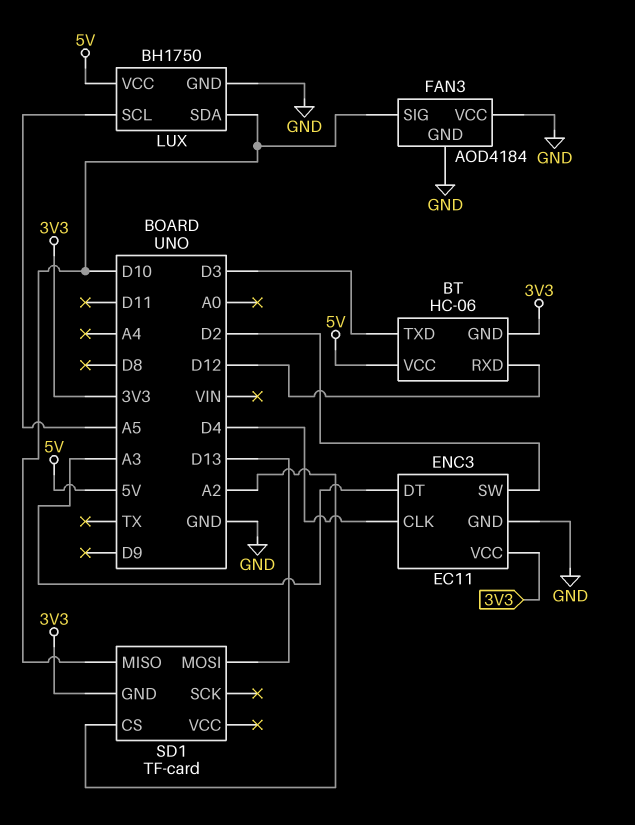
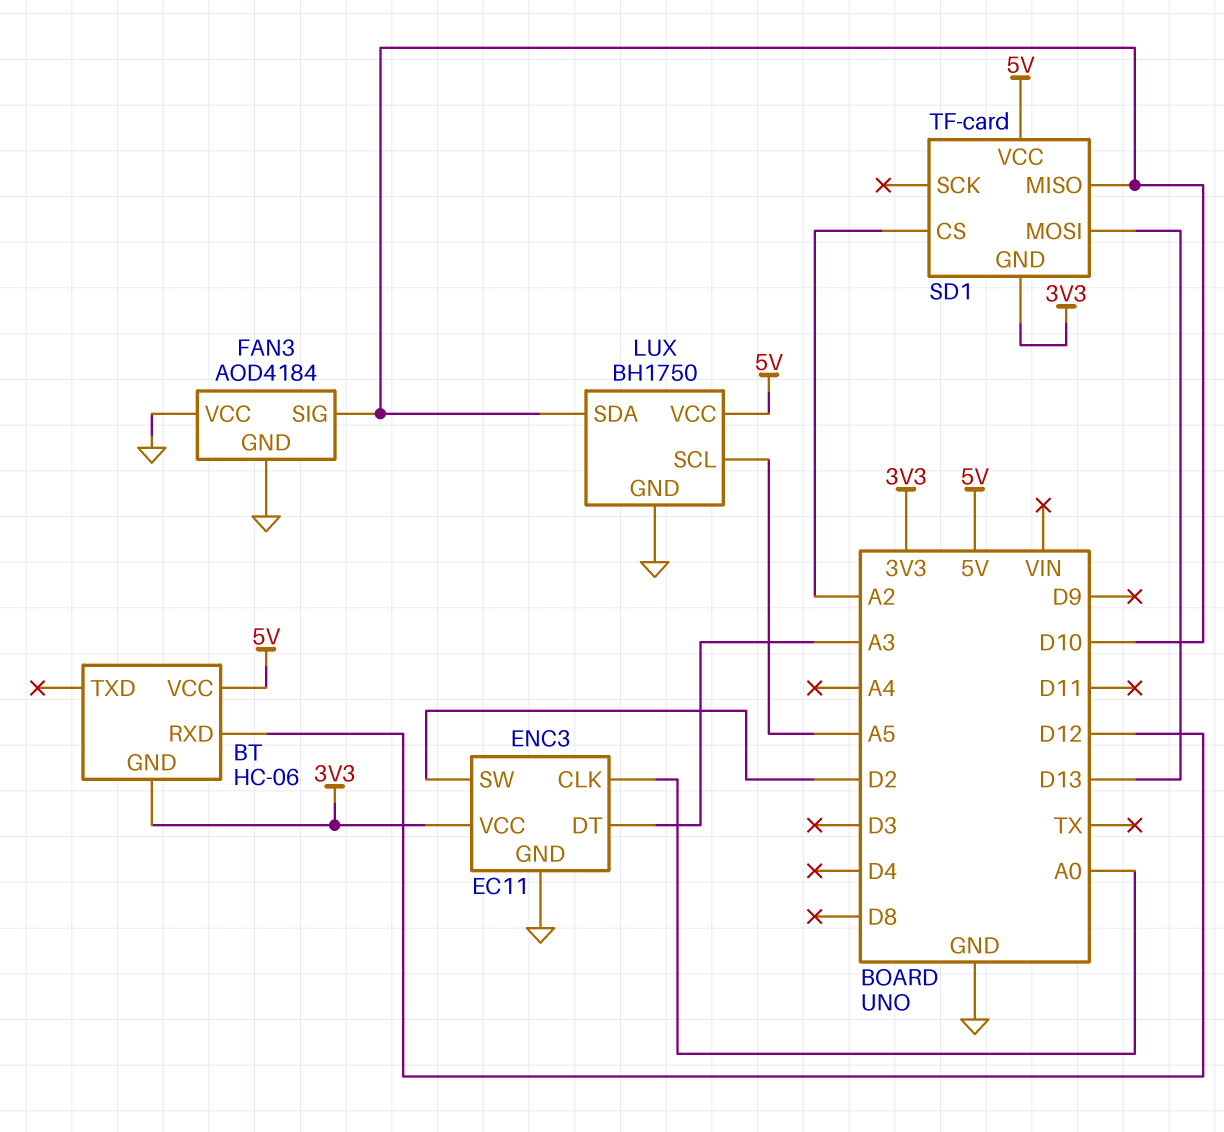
BT pin TXD: D3 -> none
ENC3 pin CLK: D4 -> A0
SD1 pin VCC: none -> 5V

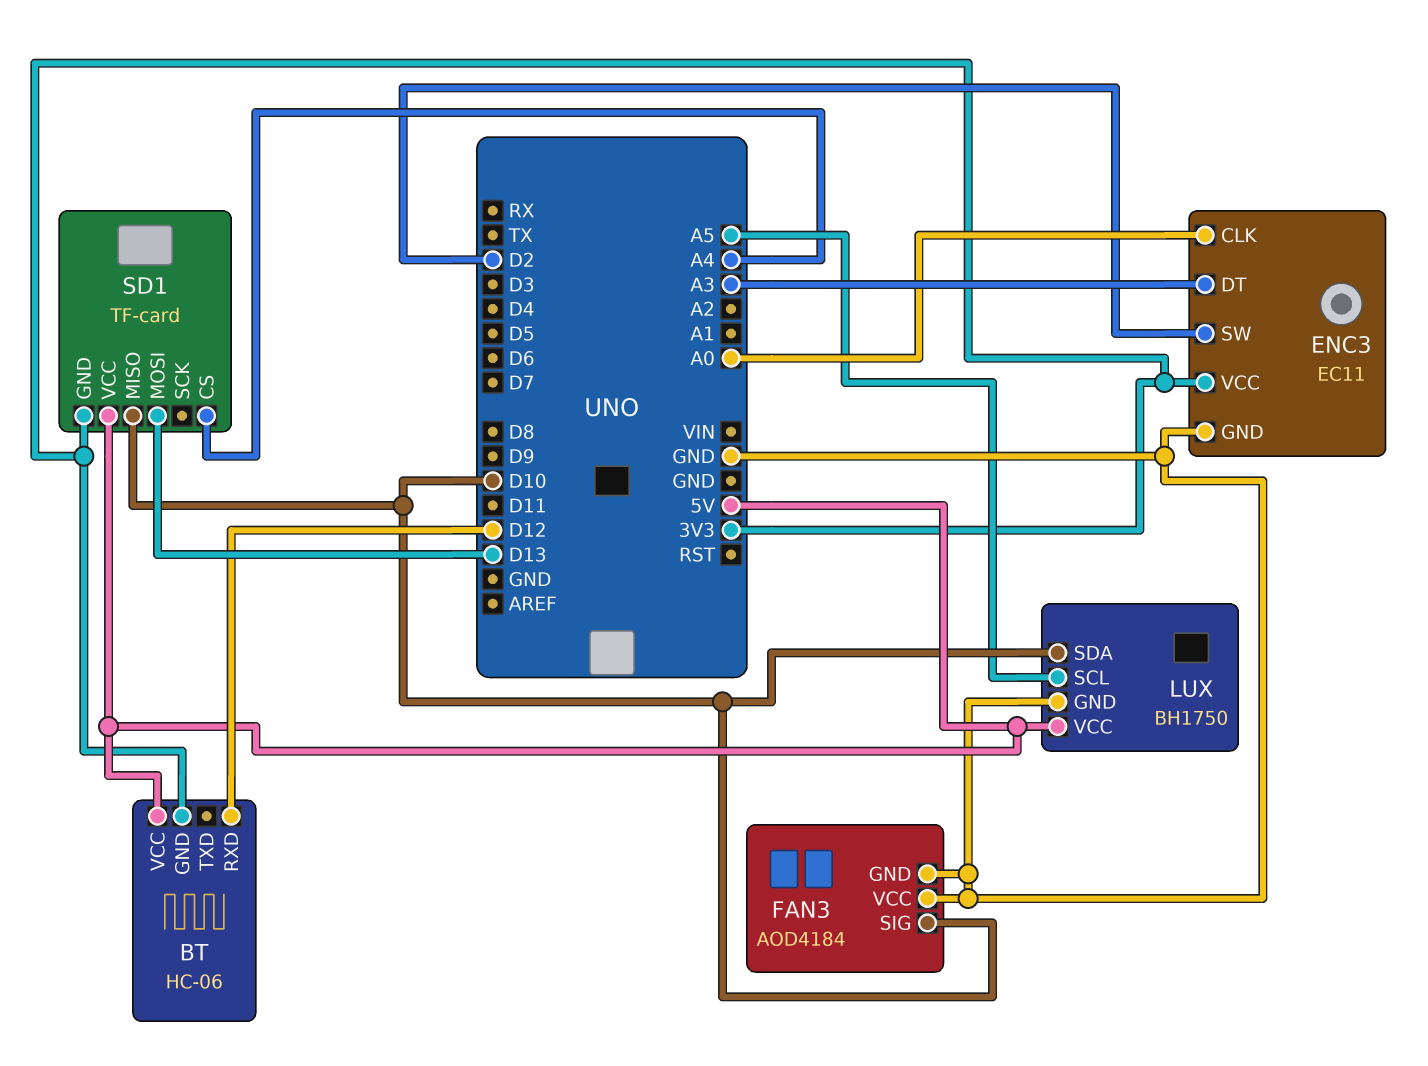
SD1 pin CS: A2 -> A4

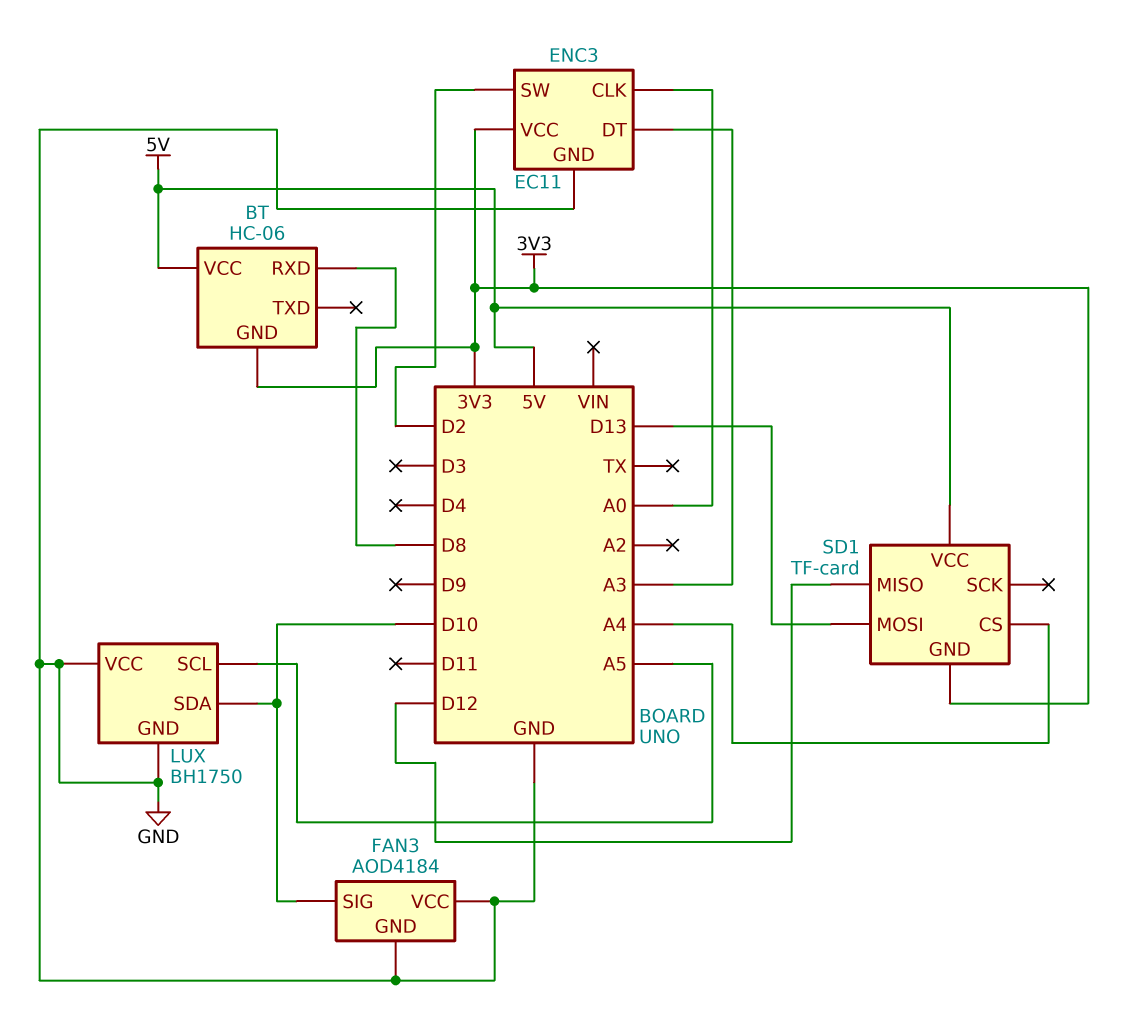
BT pin RXD: D12 -> D8
LUX pin VCC: 5V -> GND
SD1 pin MISO: D10 -> D12

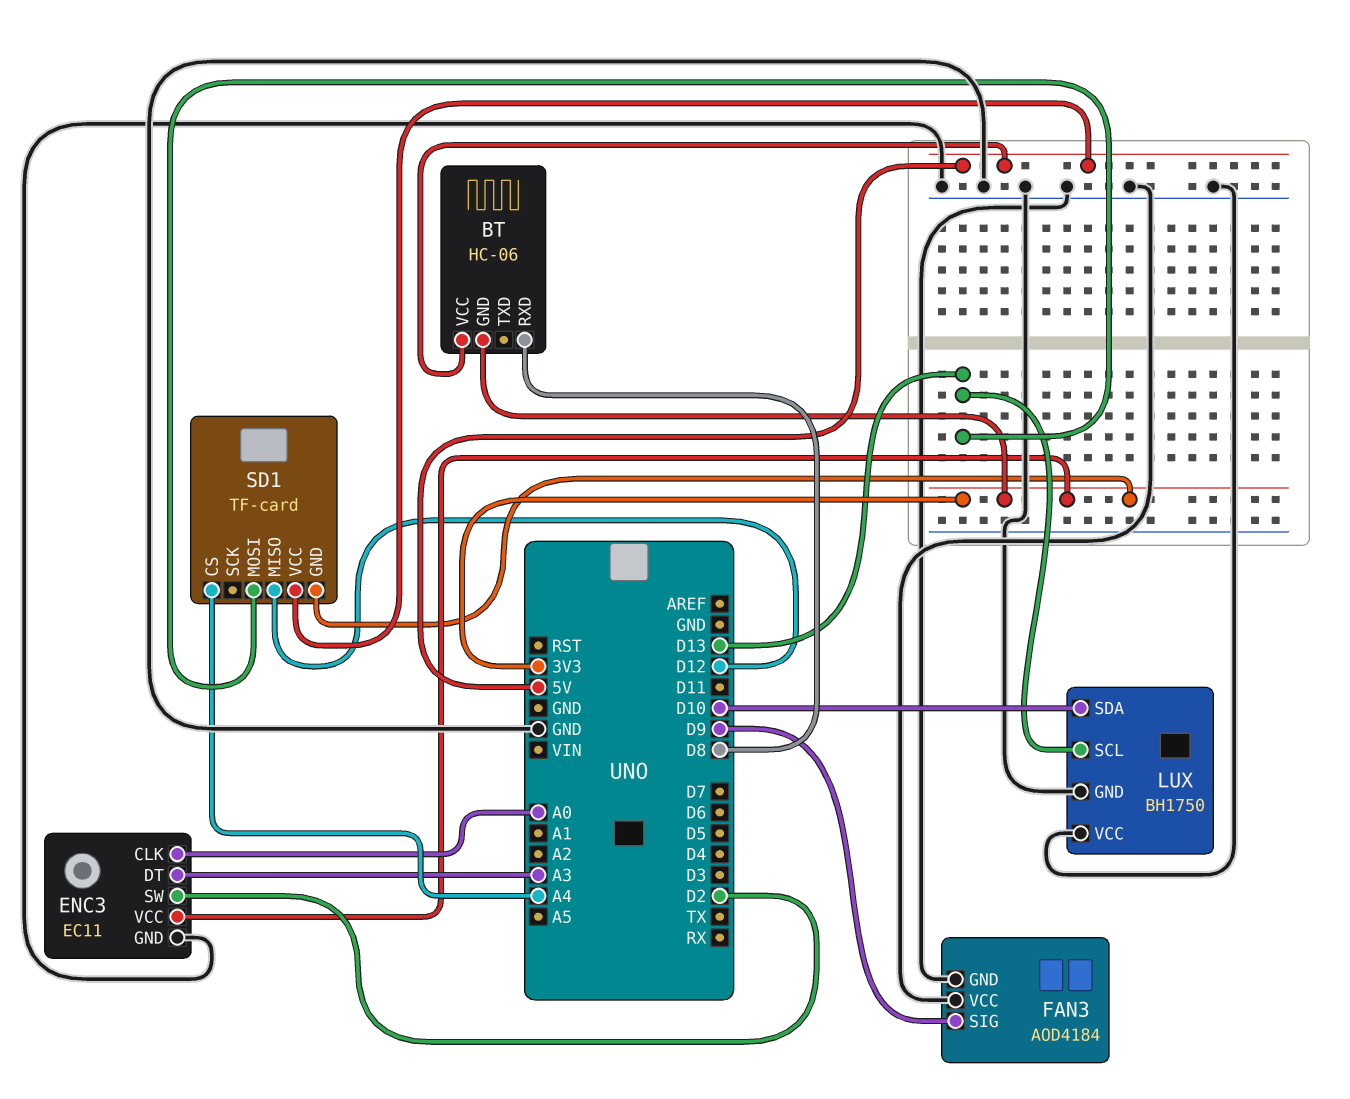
FAN3 pin SIG: D10 -> D9
LUX pin SCL: A5 -> D13

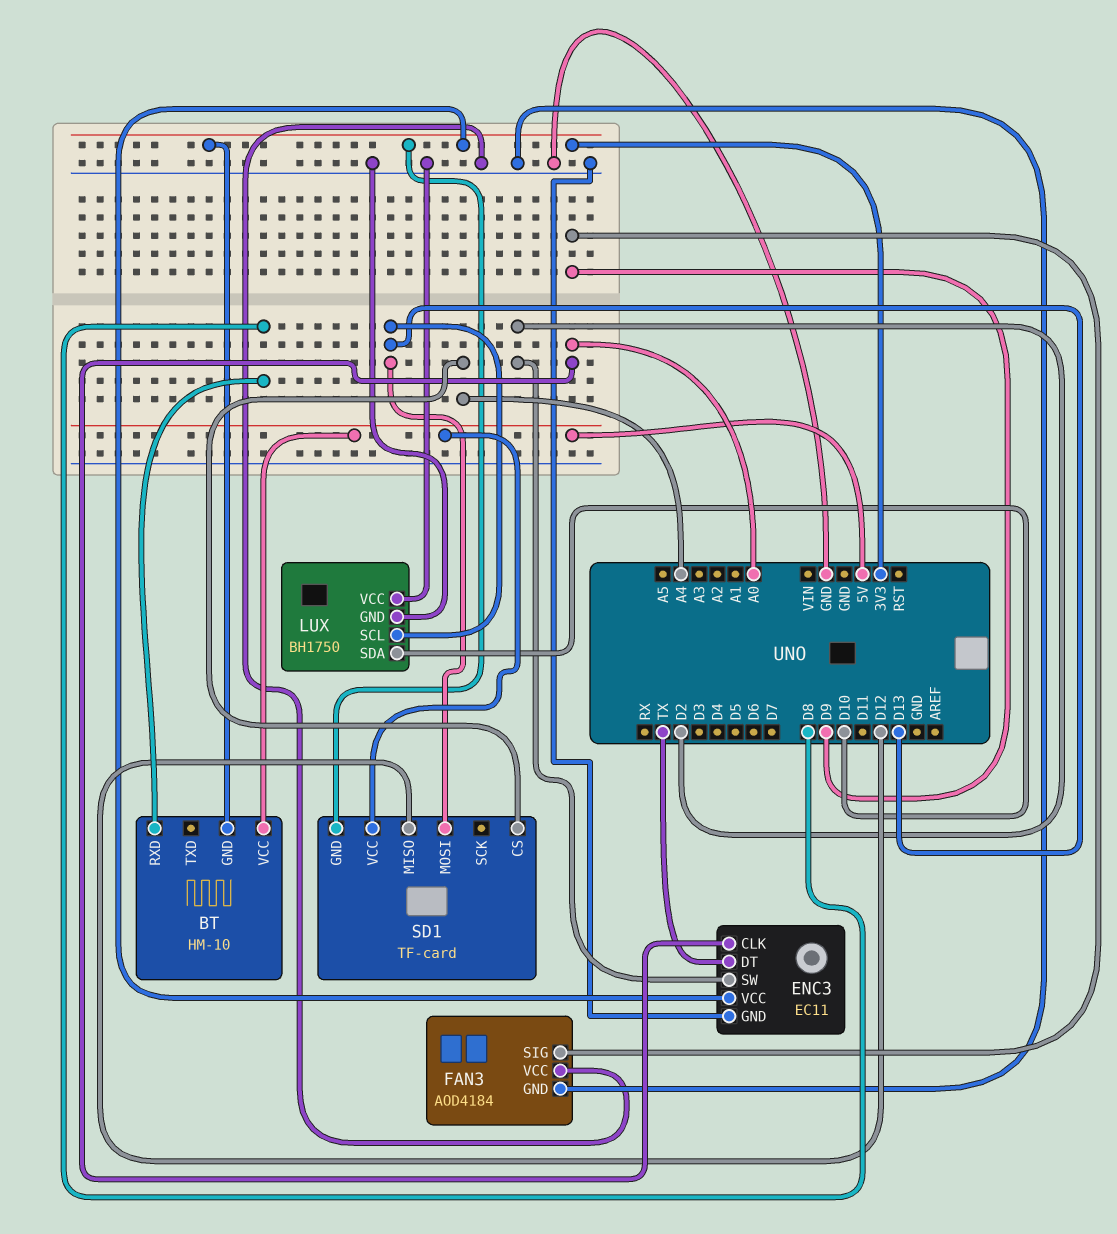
BT: HC-06 -> HM-10
ENC3 pin DT: A3 -> TX

